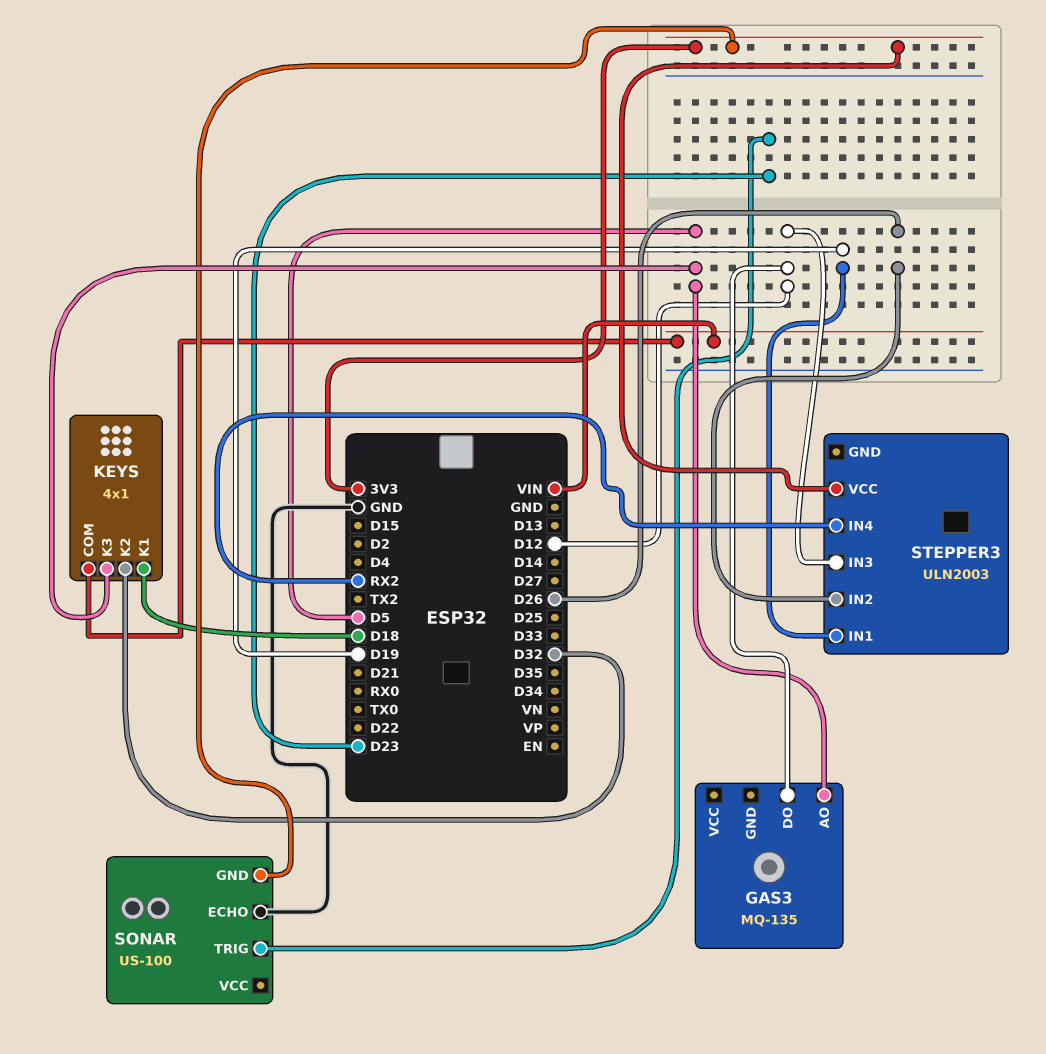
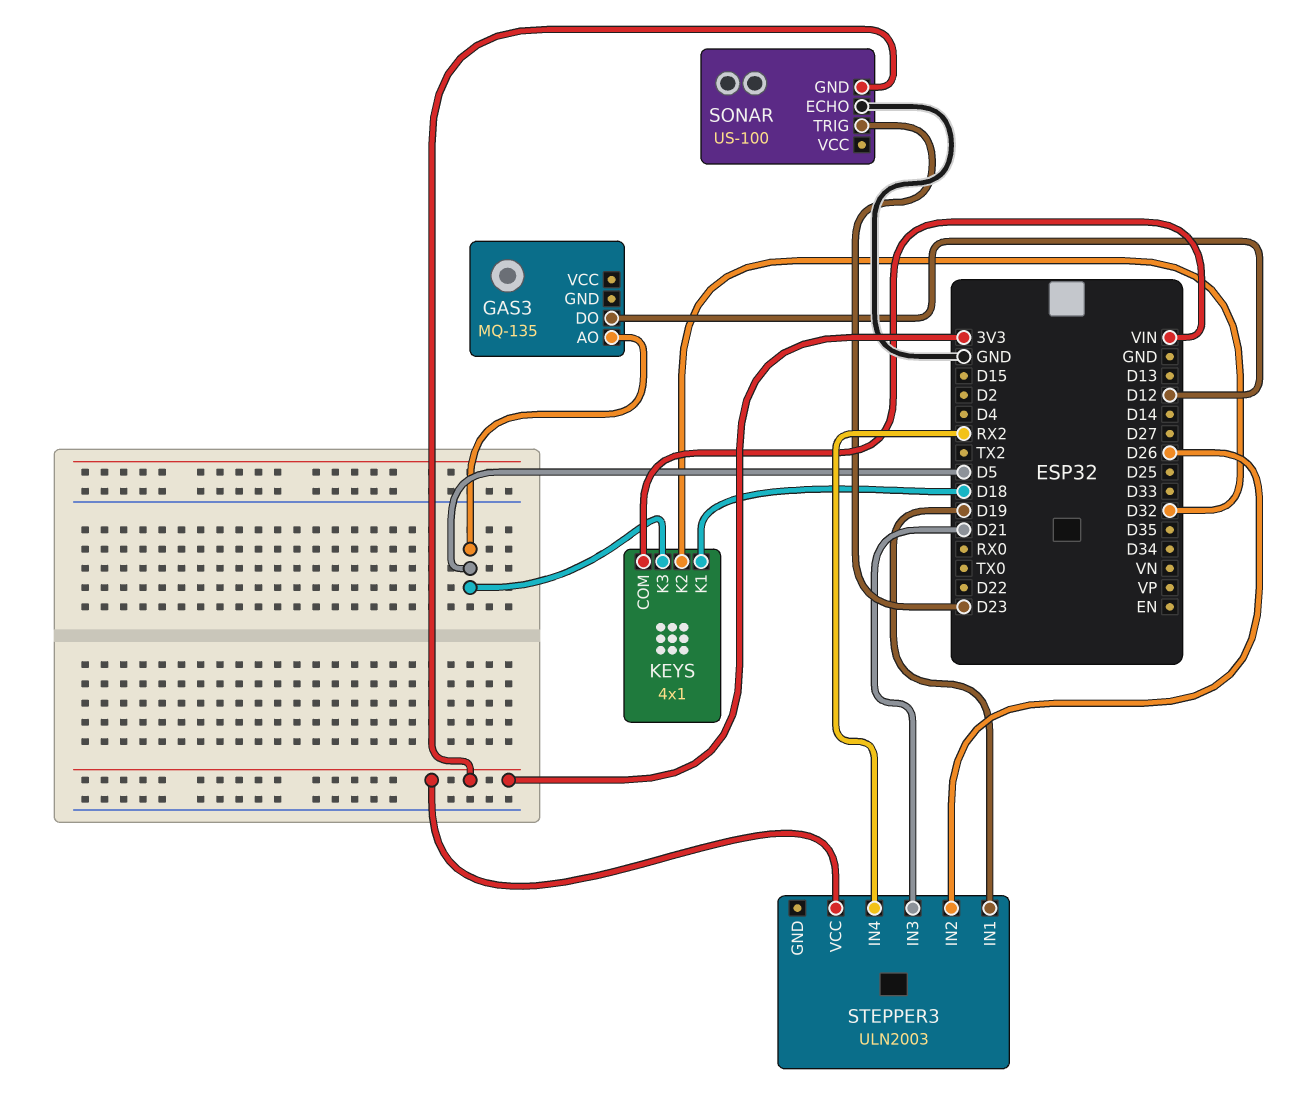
STEPPER3 pin IN3: D12 -> D21

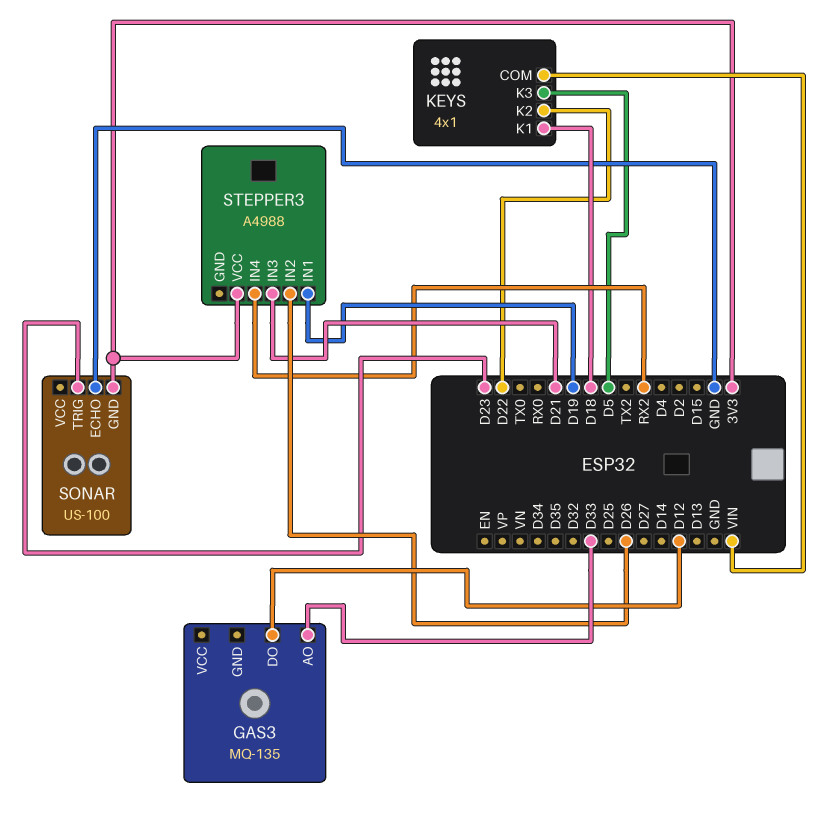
GAS3 pin AO: D5 -> D33
KEYS pin K2: D32 -> D22
STEPPER3: ULN2003 -> A4988

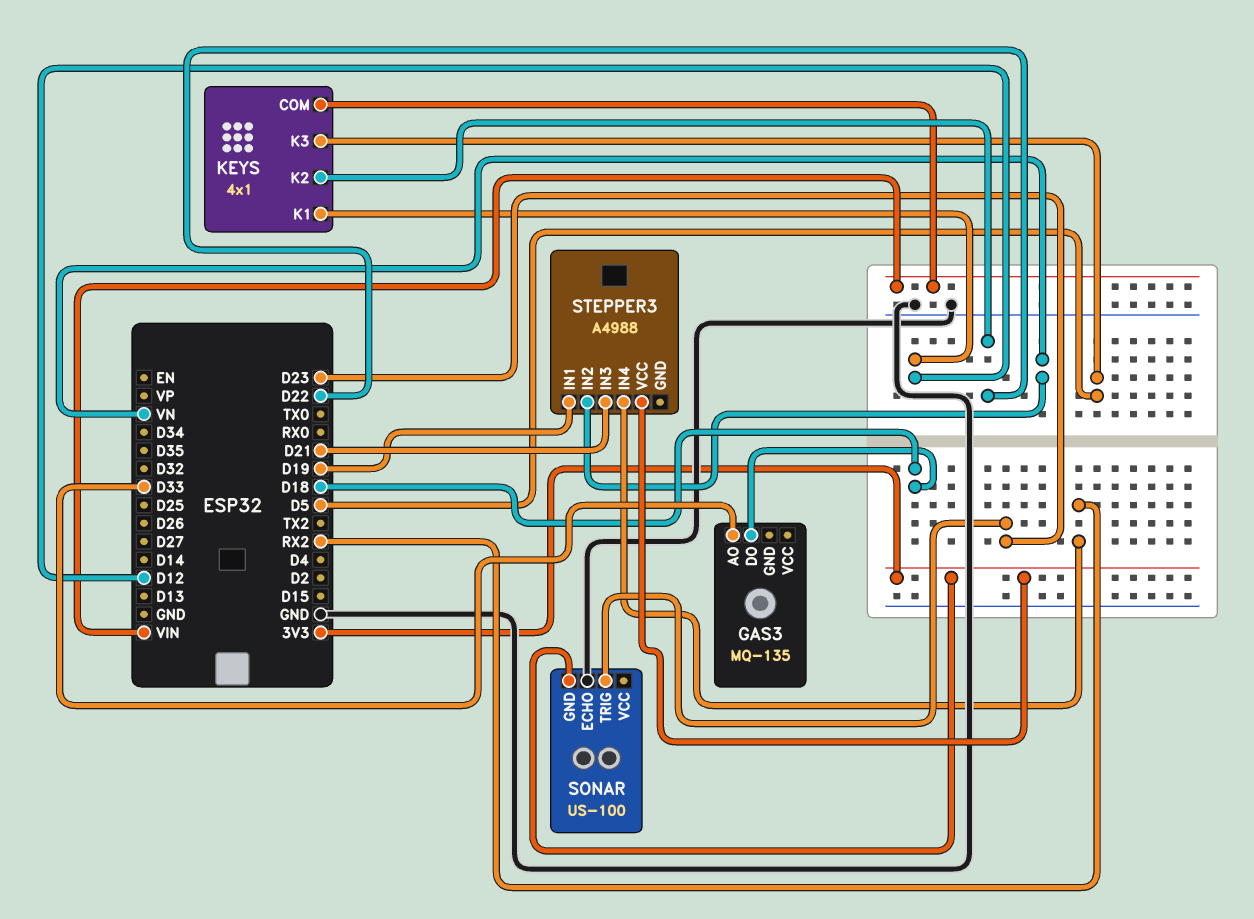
GAS3 pin DO: D12 -> D18
KEYS pin K1: D18 -> D12
STEPPER3 pin IN2: D26 -> VN

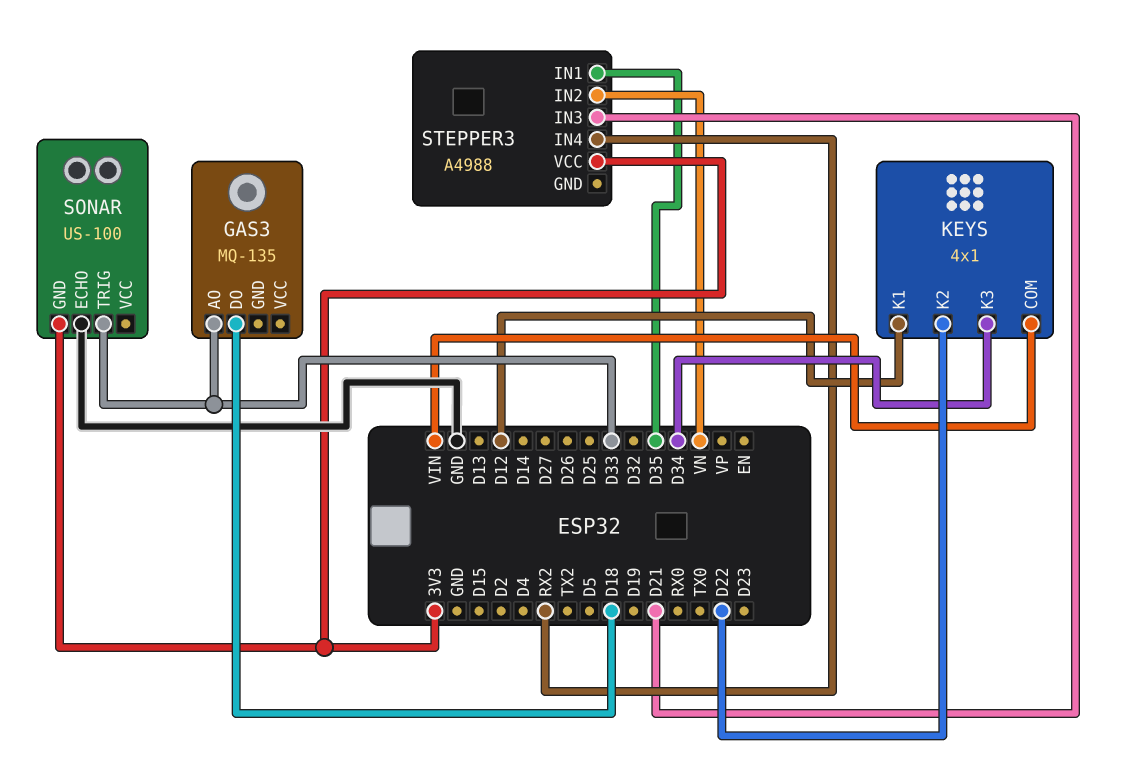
KEYS pin K3: D5 -> D34
SONAR pin TRIG: D23 -> D33
STEPPER3 pin IN1: D19 -> D35

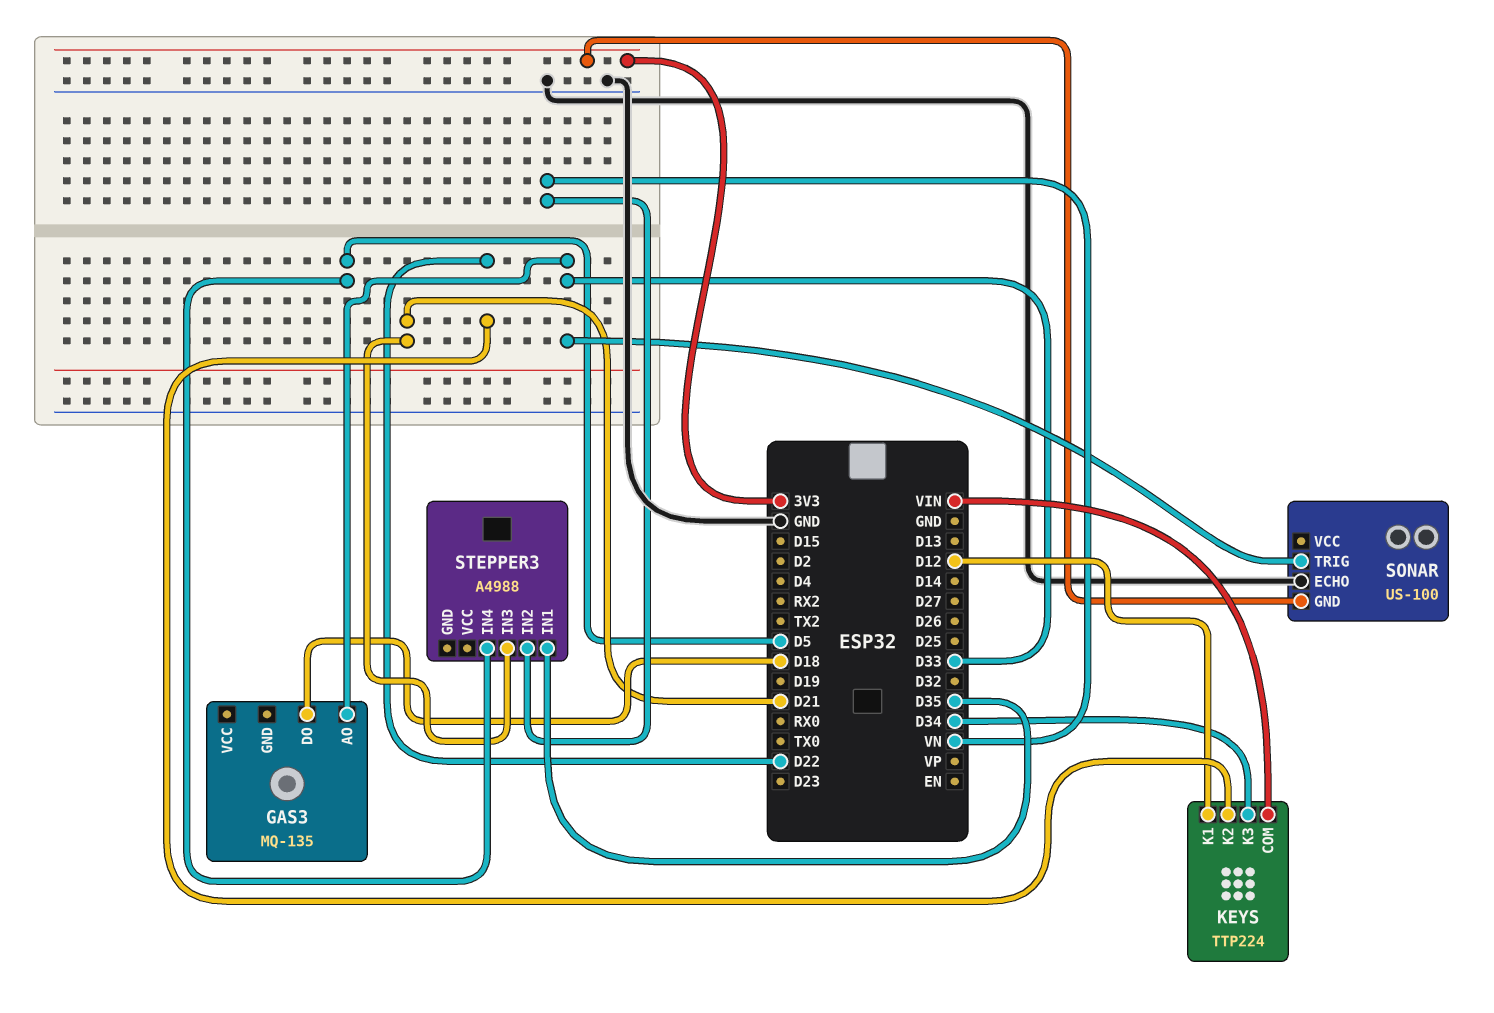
KEYS: 4x1 -> TTP224
STEPPER3 pin IN4: RX2 -> D5
STEPPER3 pin VCC: 3V3 -> none

